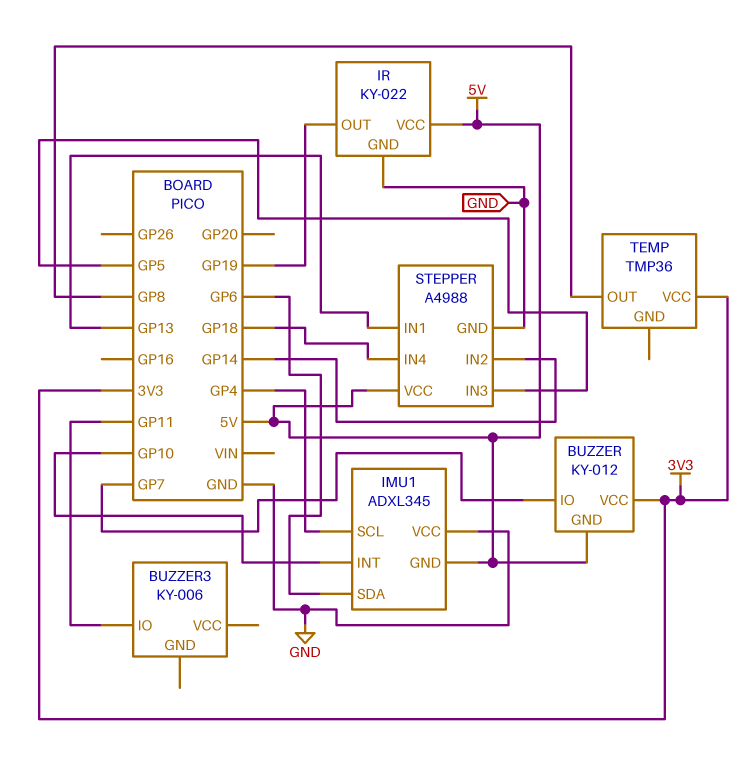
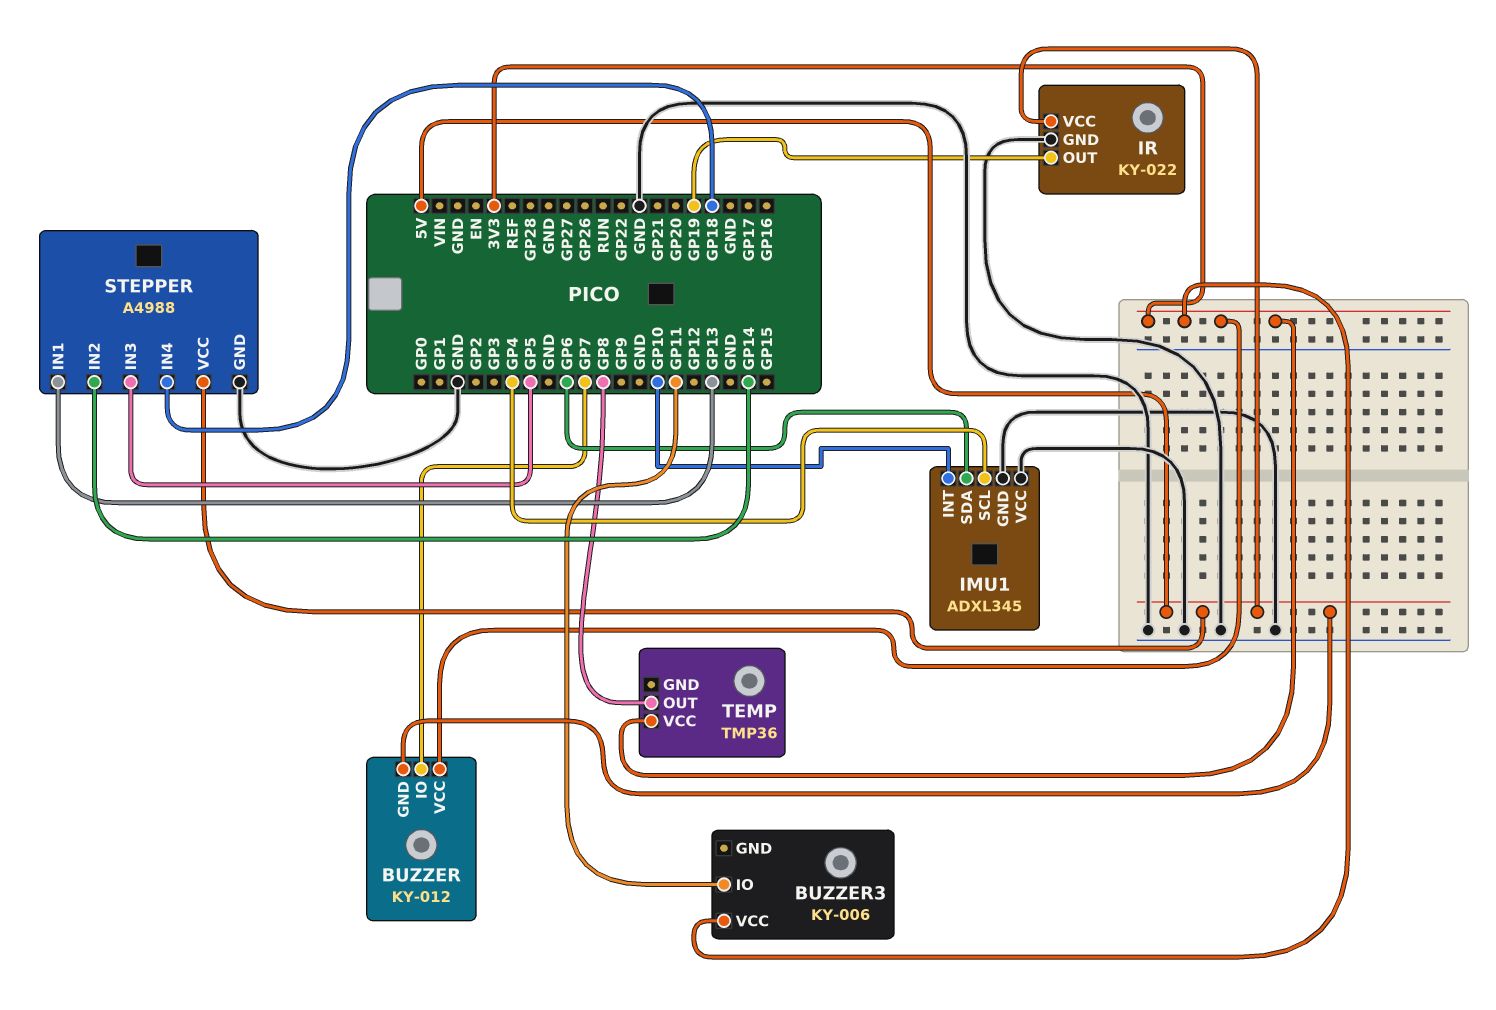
BUZZER3 pin VCC: none -> 3V3
IMU1 pin GND: 5V -> GND

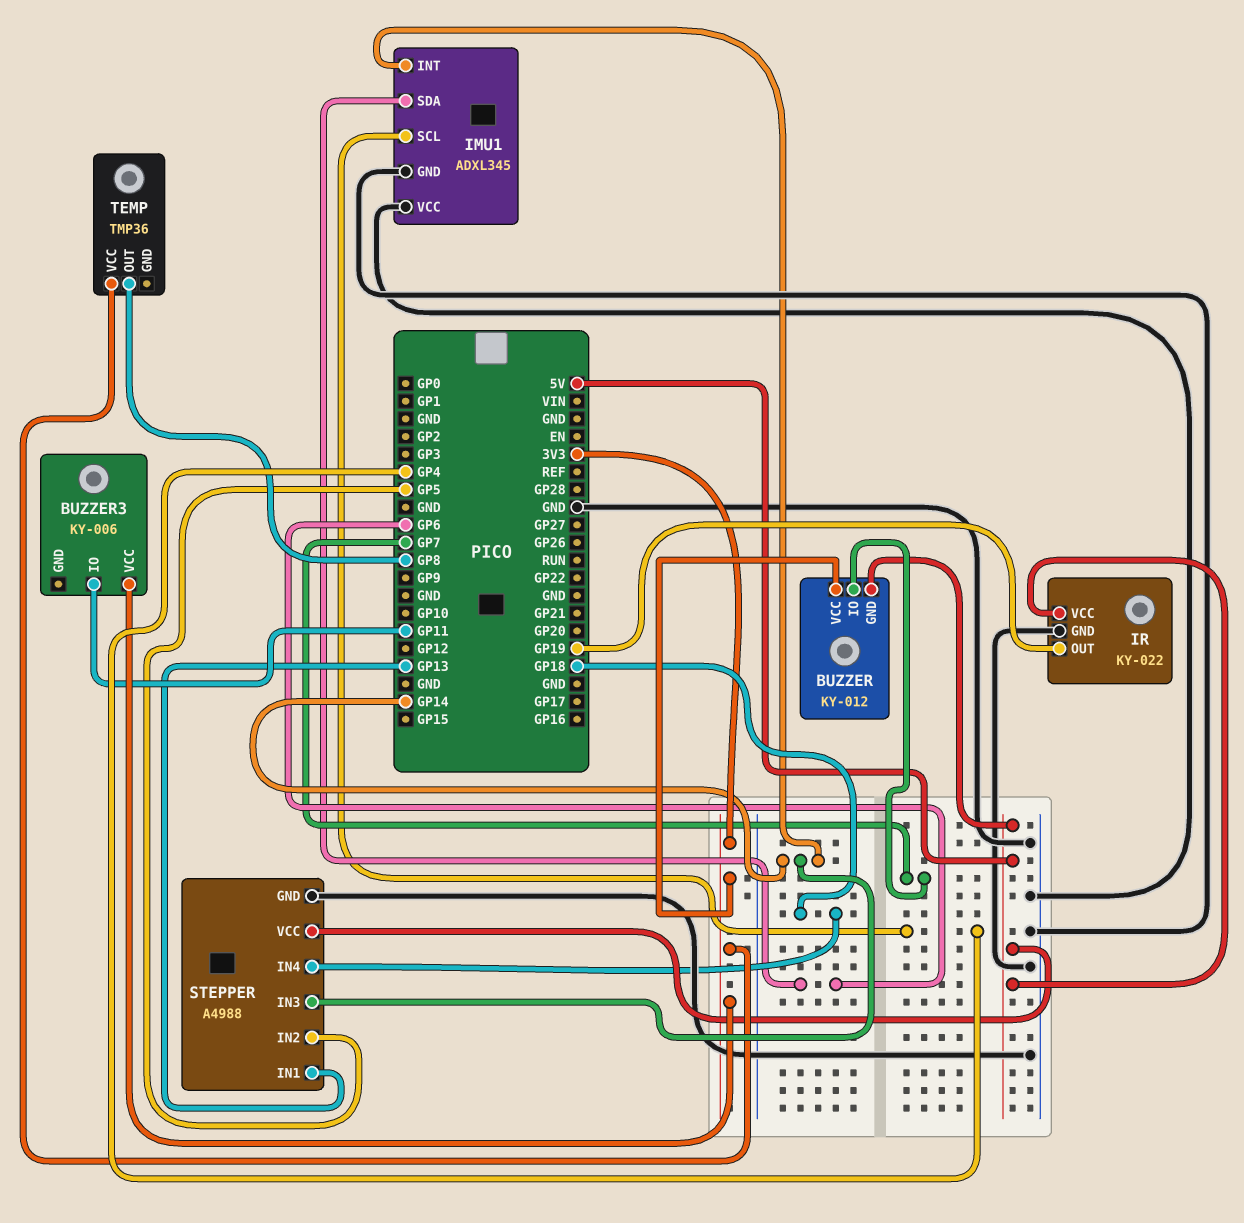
IMU1 pin INT: GP10 -> GP14
STEPPER pin IN2: GP14 -> GP5
STEPPER pin IN3: GP5 -> GP14

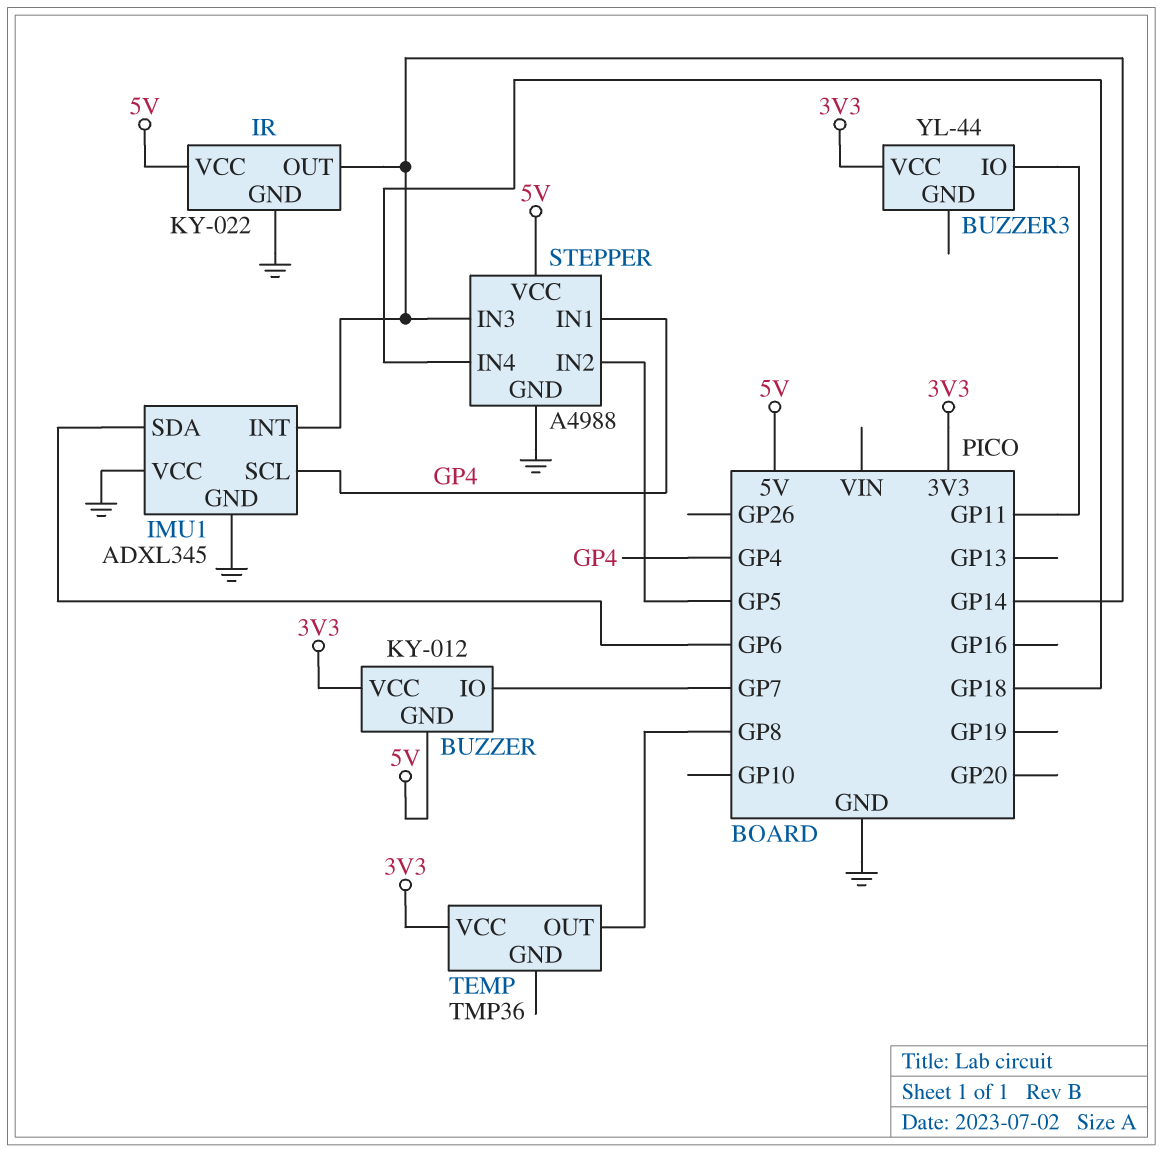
BUZZER3: KY-006 -> YL-44
IR pin OUT: GP19 -> GP14
STEPPER pin IN1: GP13 -> GP4

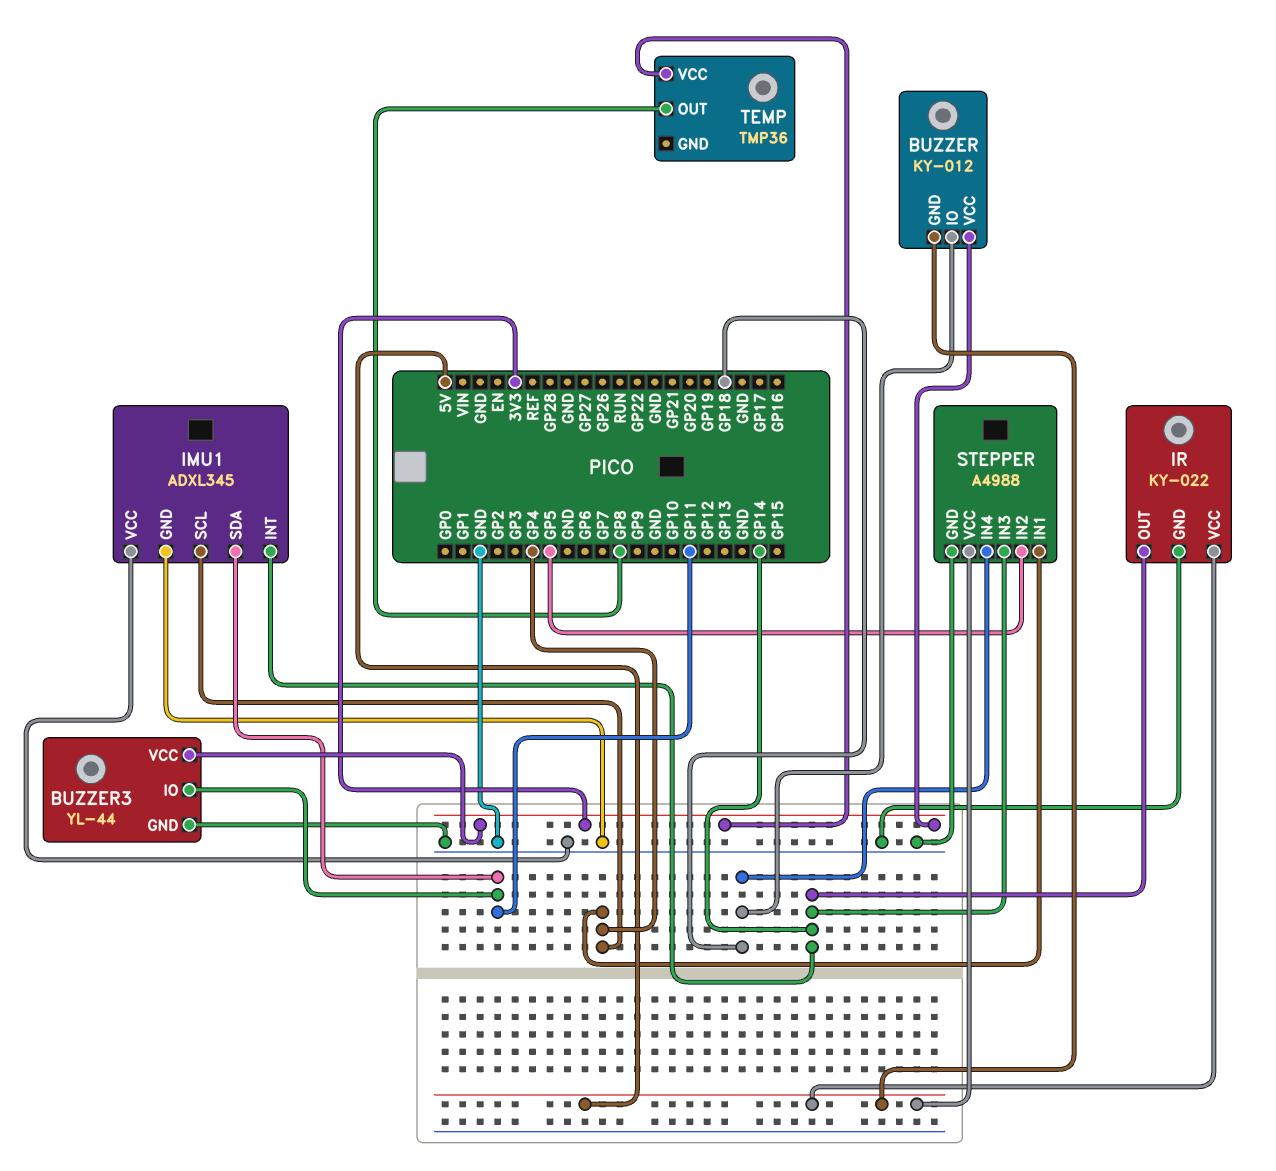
BUZZER pin IO: GP7 -> GP18
BUZZER3 pin GND: none -> GND
IMU1 pin SDA: GP6 -> GP11

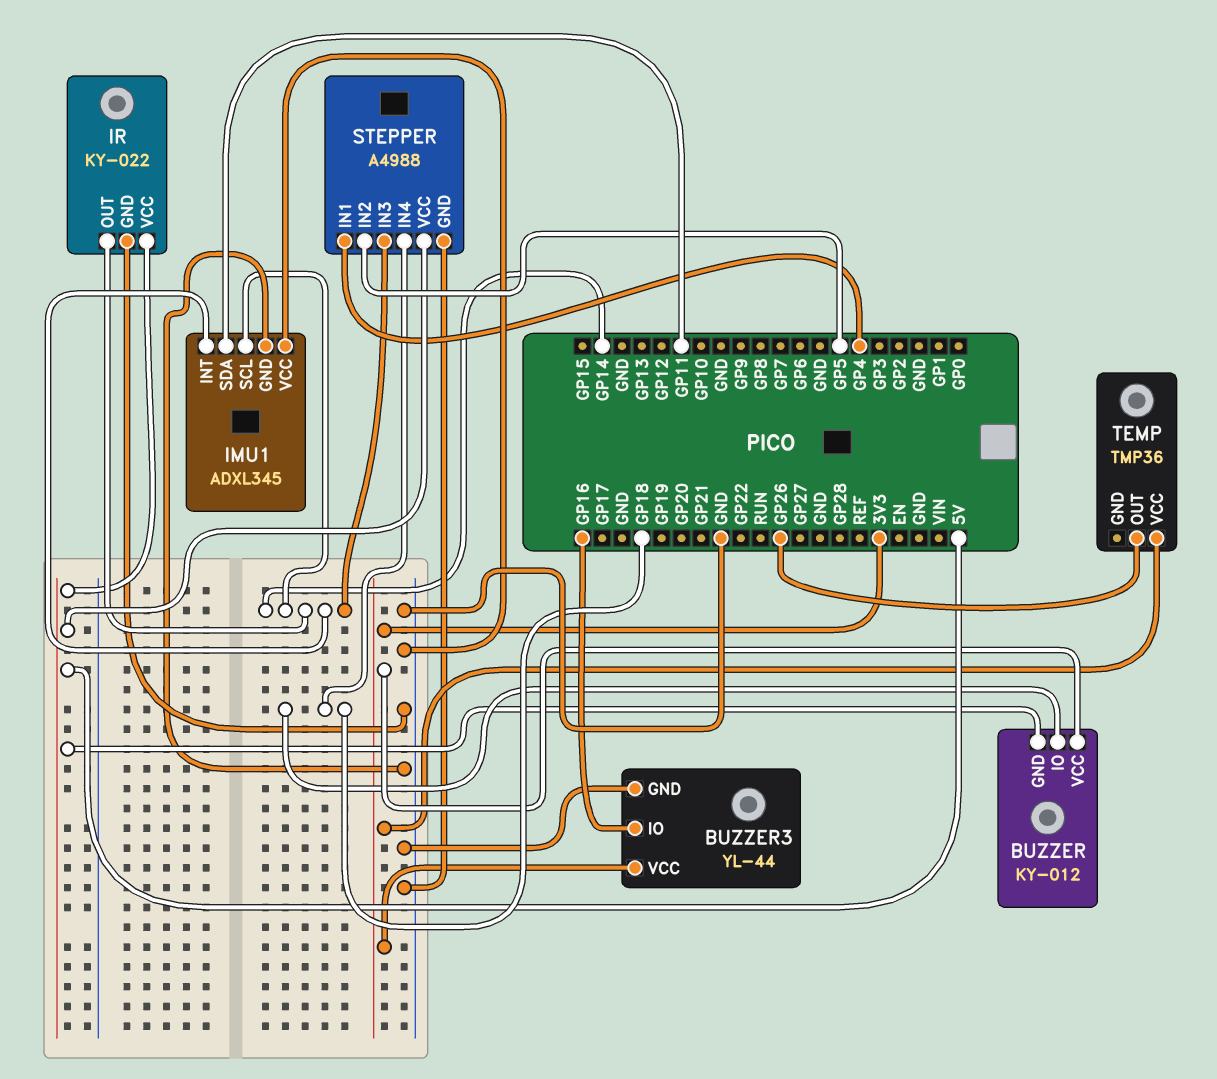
BUZZER3 pin IO: GP11 -> GP16
IMU1 pin SCL: GP4 -> GP14
TEMP pin OUT: GP8 -> GP26

